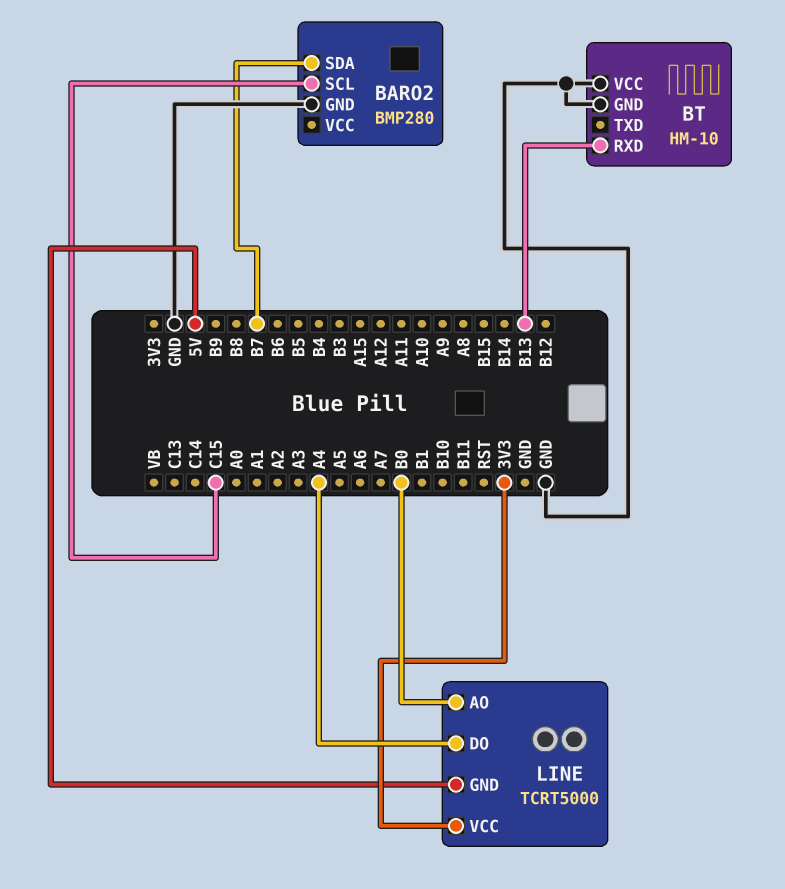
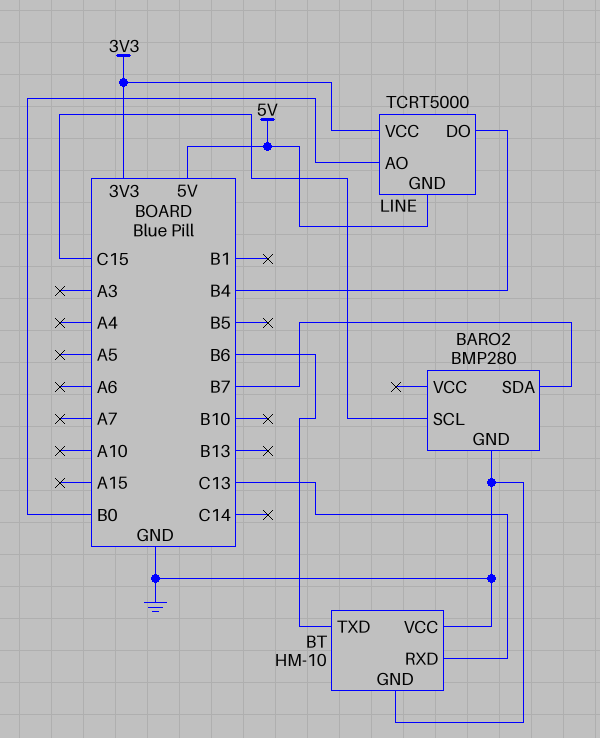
BT pin RXD: B13 -> C13
BT pin TXD: none -> B6
LINE pin DO: A4 -> B4

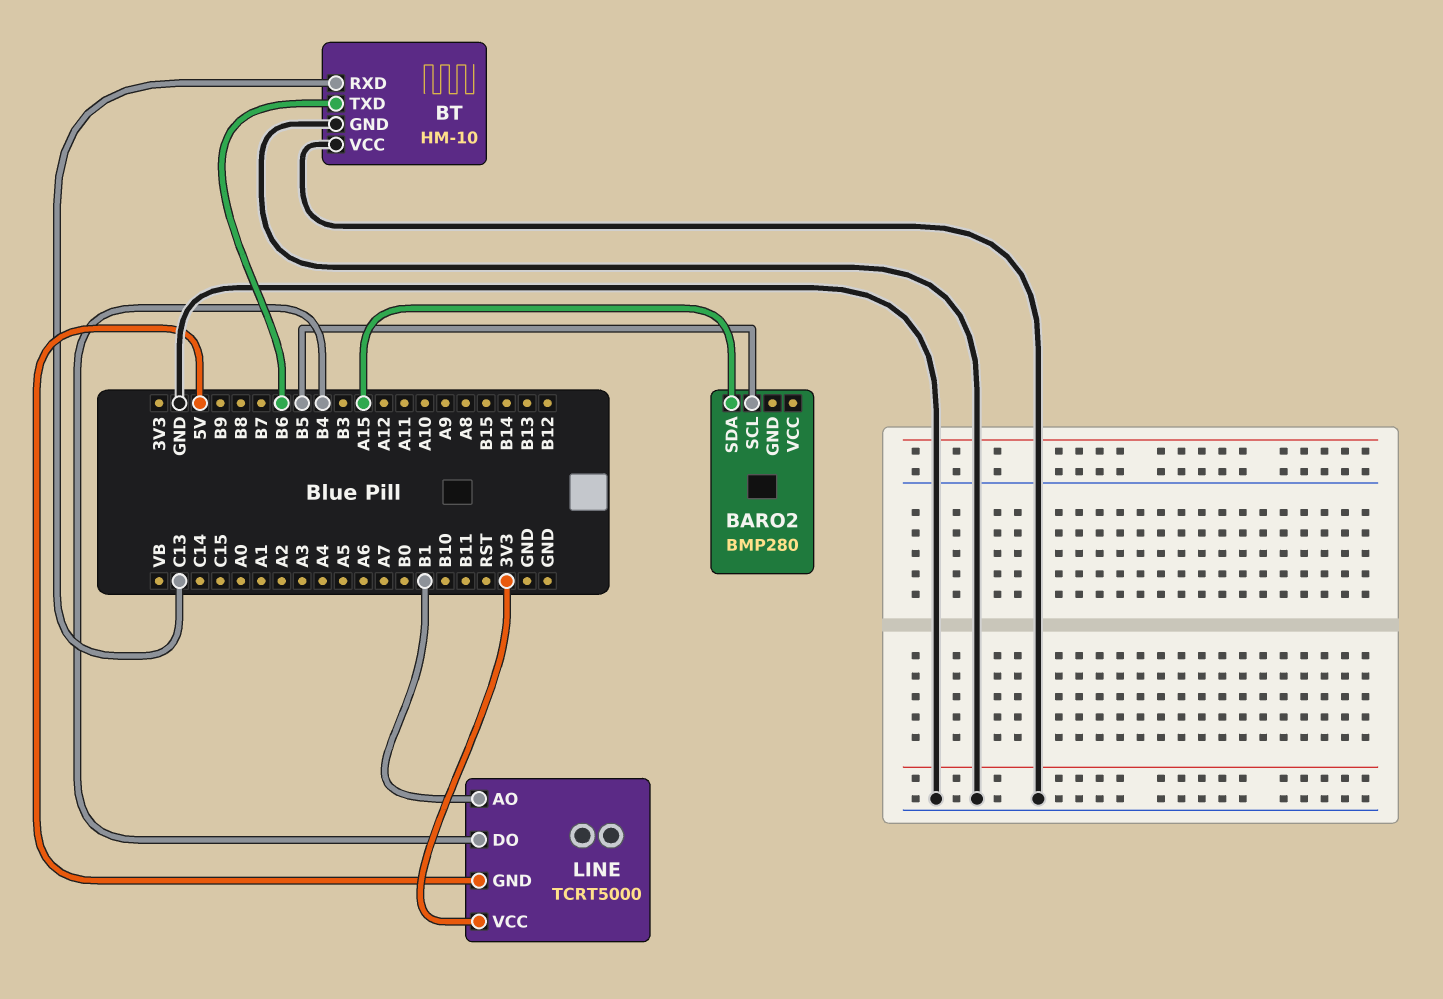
BARO2 pin GND: GND -> none
BARO2 pin SCL: C15 -> B5
BARO2 pin SDA: B7 -> A15
LINE pin AO: B0 -> B1

